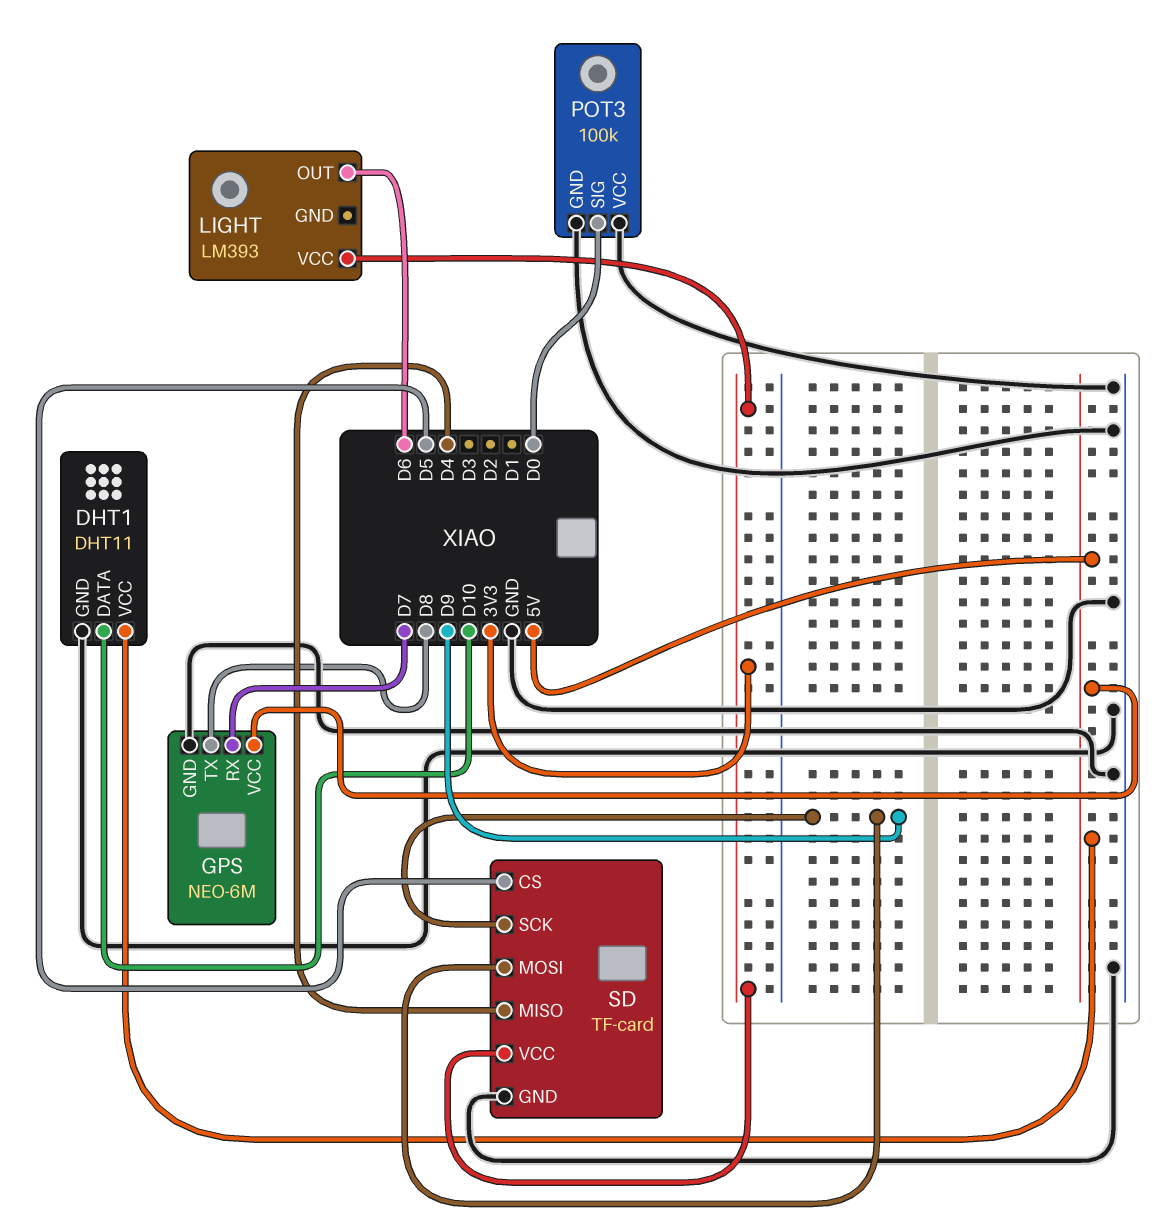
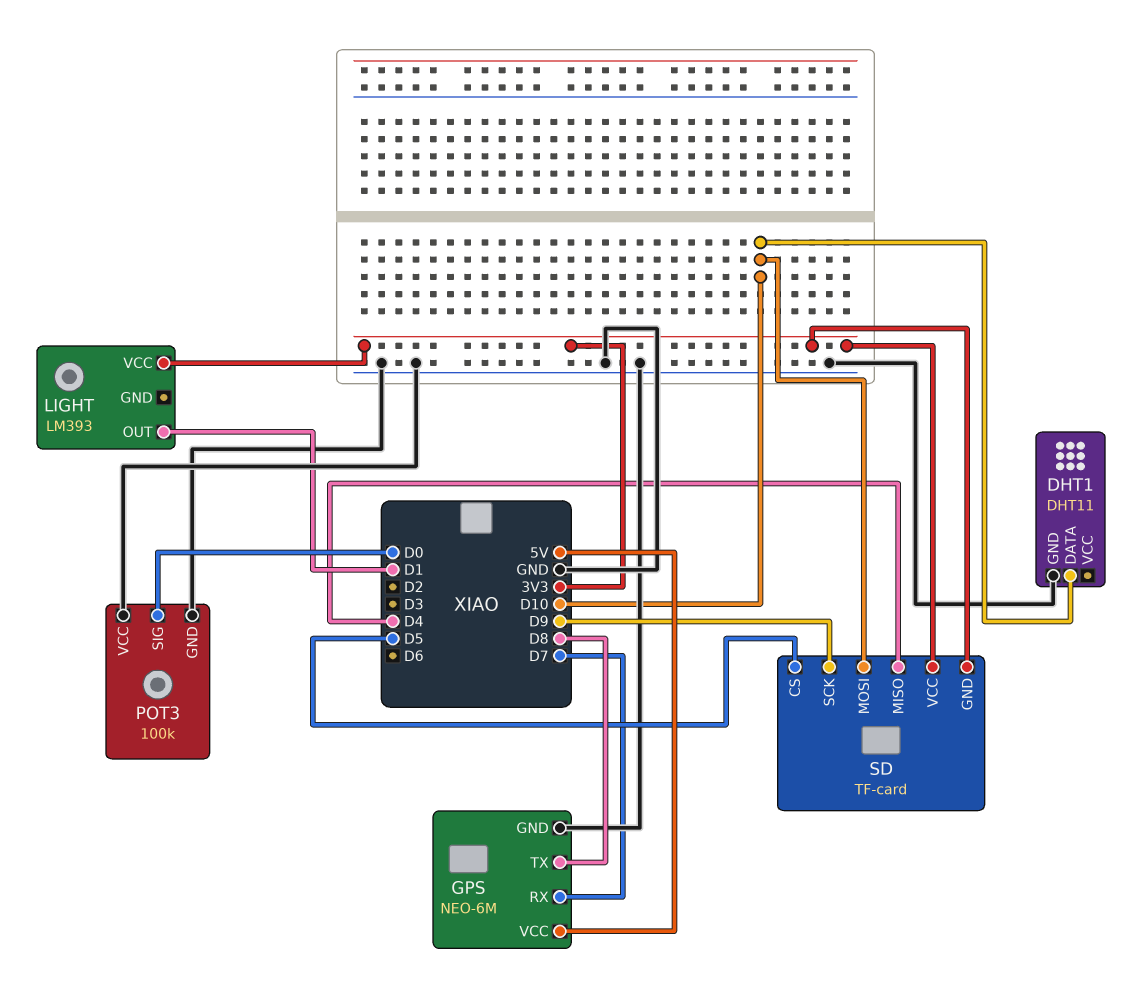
DHT1 pin VCC: 5V -> none
LIGHT pin OUT: D6 -> D1
SD pin GND: GND -> 3V3
SD pin MOSI: D9 -> D10

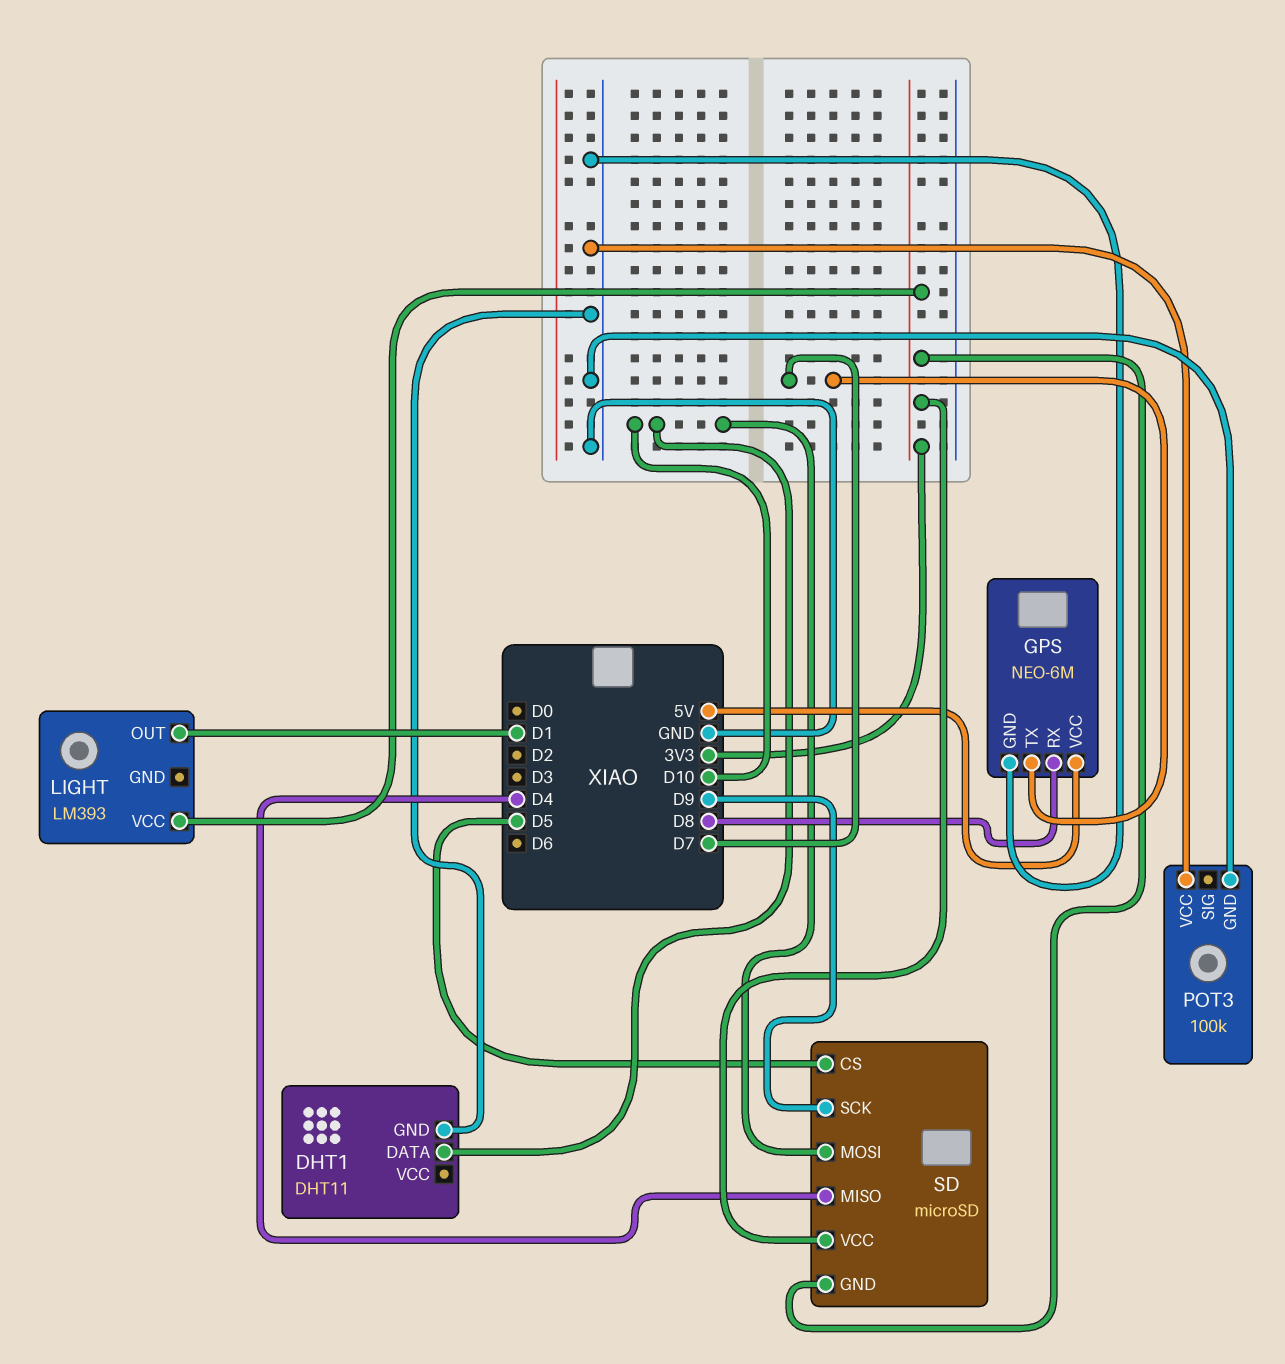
GPS pin RX: D7 -> D8
GPS pin TX: D8 -> D7
POT3 pin SIG: D0 -> none
SD: TF-card -> microSD

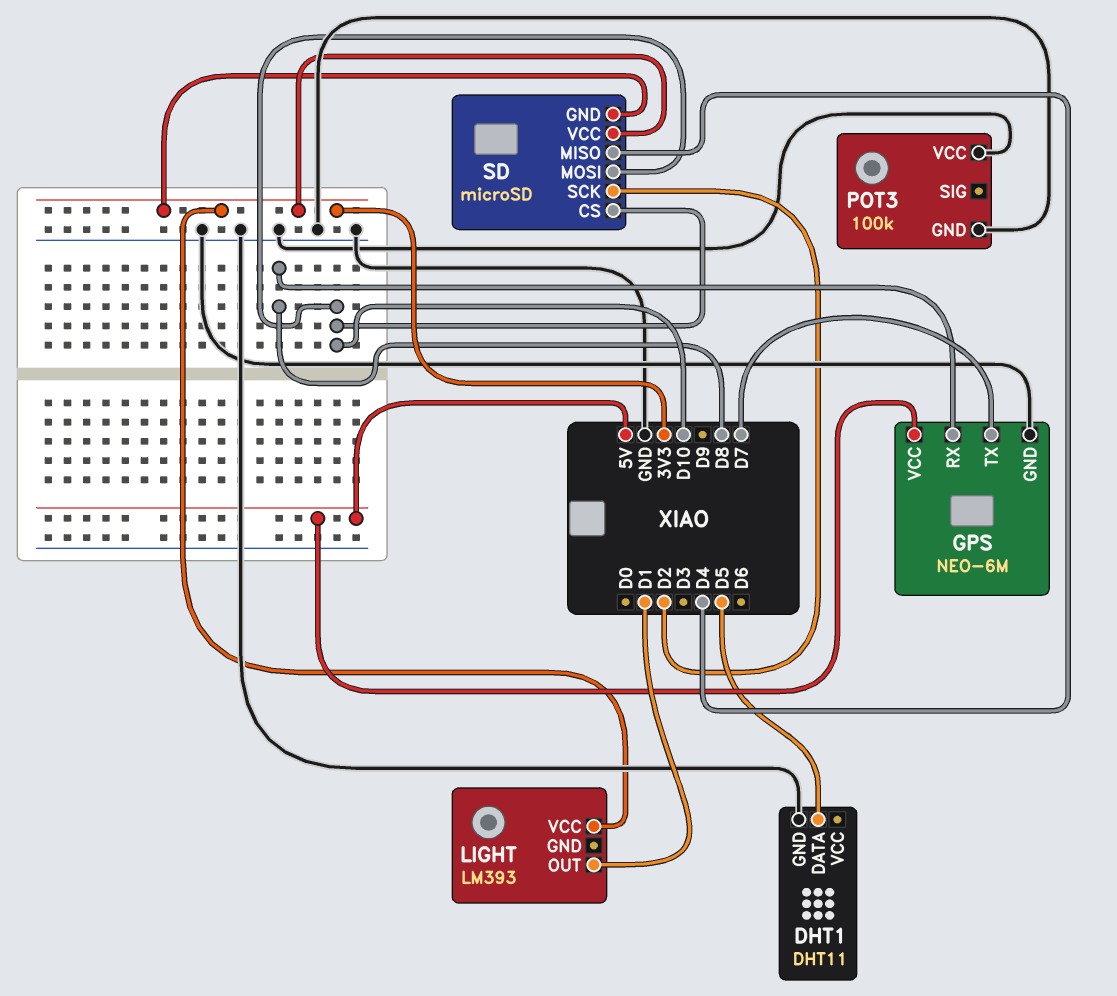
DHT1 pin DATA: D10 -> D5
SD pin CS: D5 -> D10
SD pin SCK: D9 -> D2

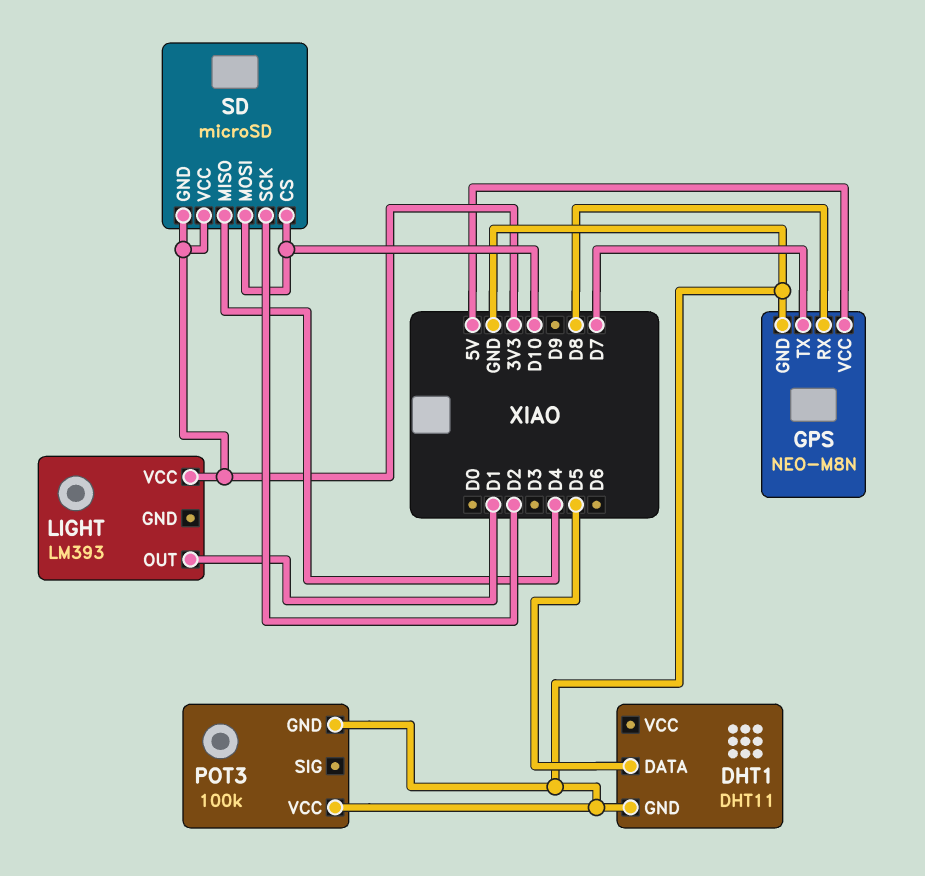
GPS: NEO-6M -> NEO-M8N

